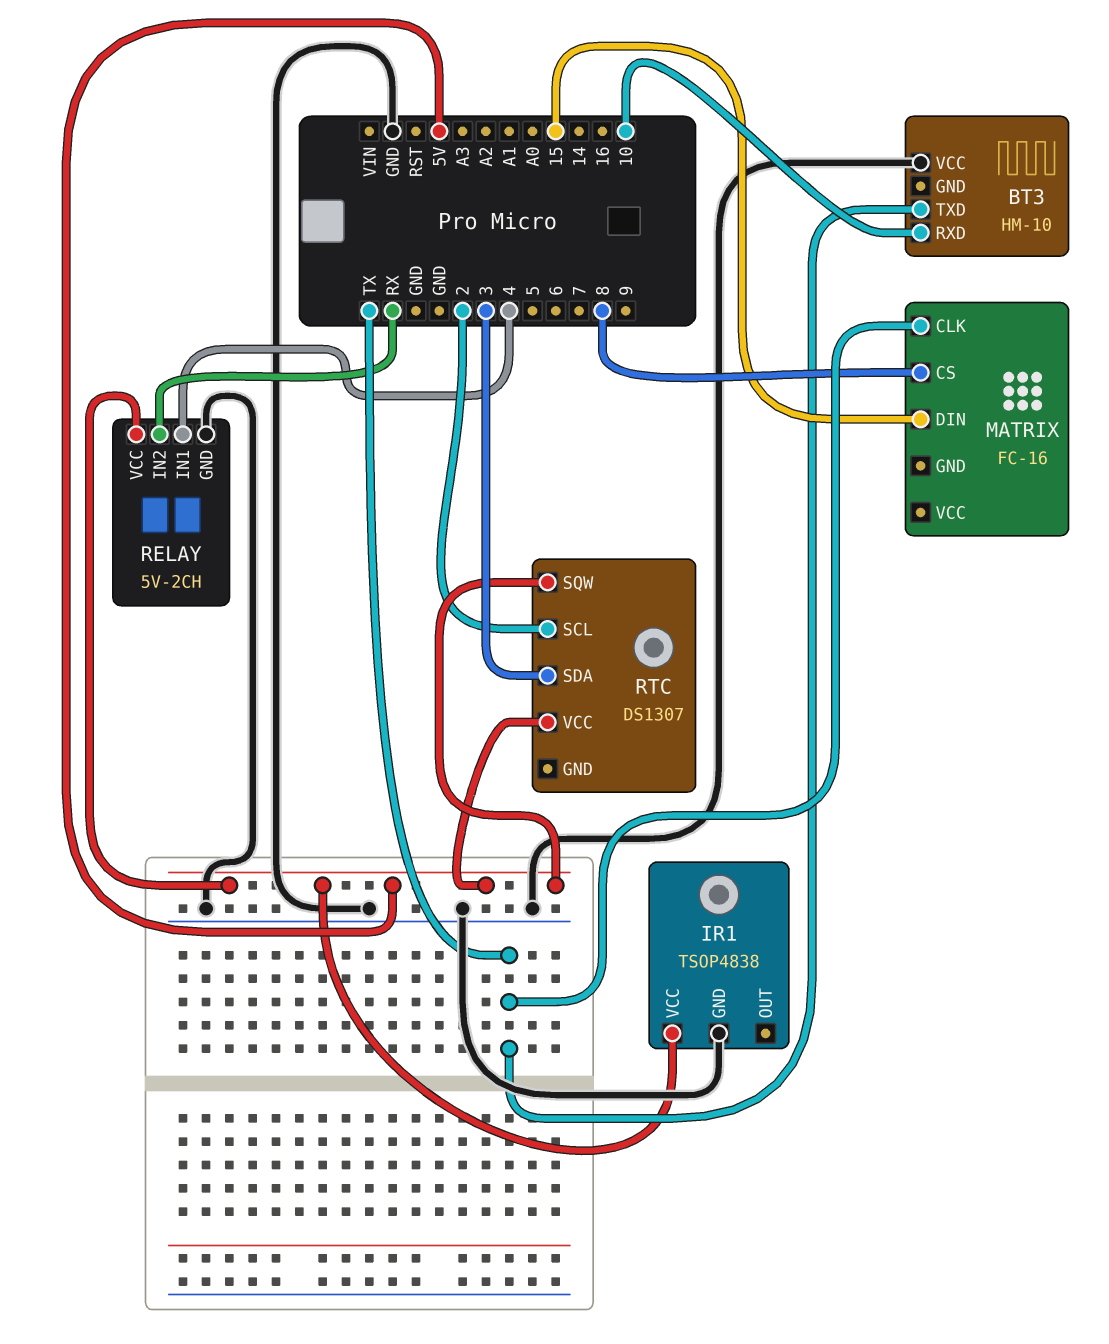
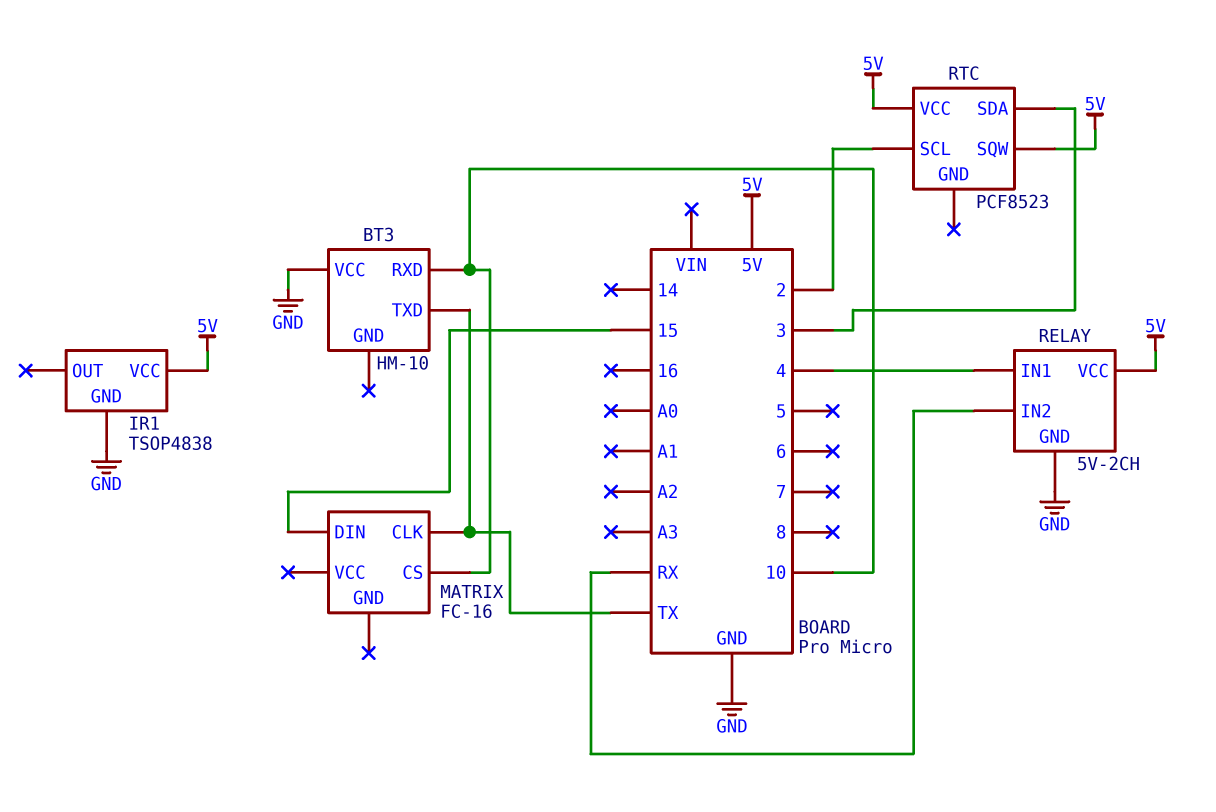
MATRIX pin CS: 8 -> 10
RTC: DS1307 -> PCF8523

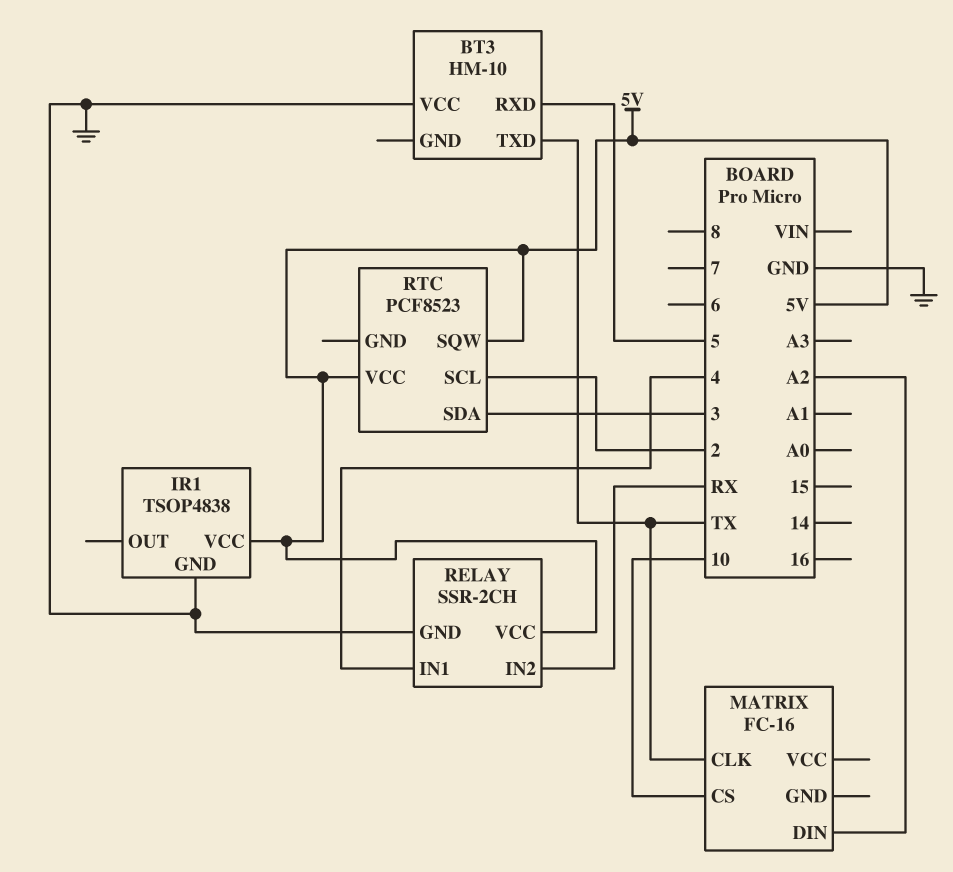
BT3 pin RXD: 10 -> 5
MATRIX pin DIN: 15 -> A2
RELAY: 5V-2CH -> SSR-2CH

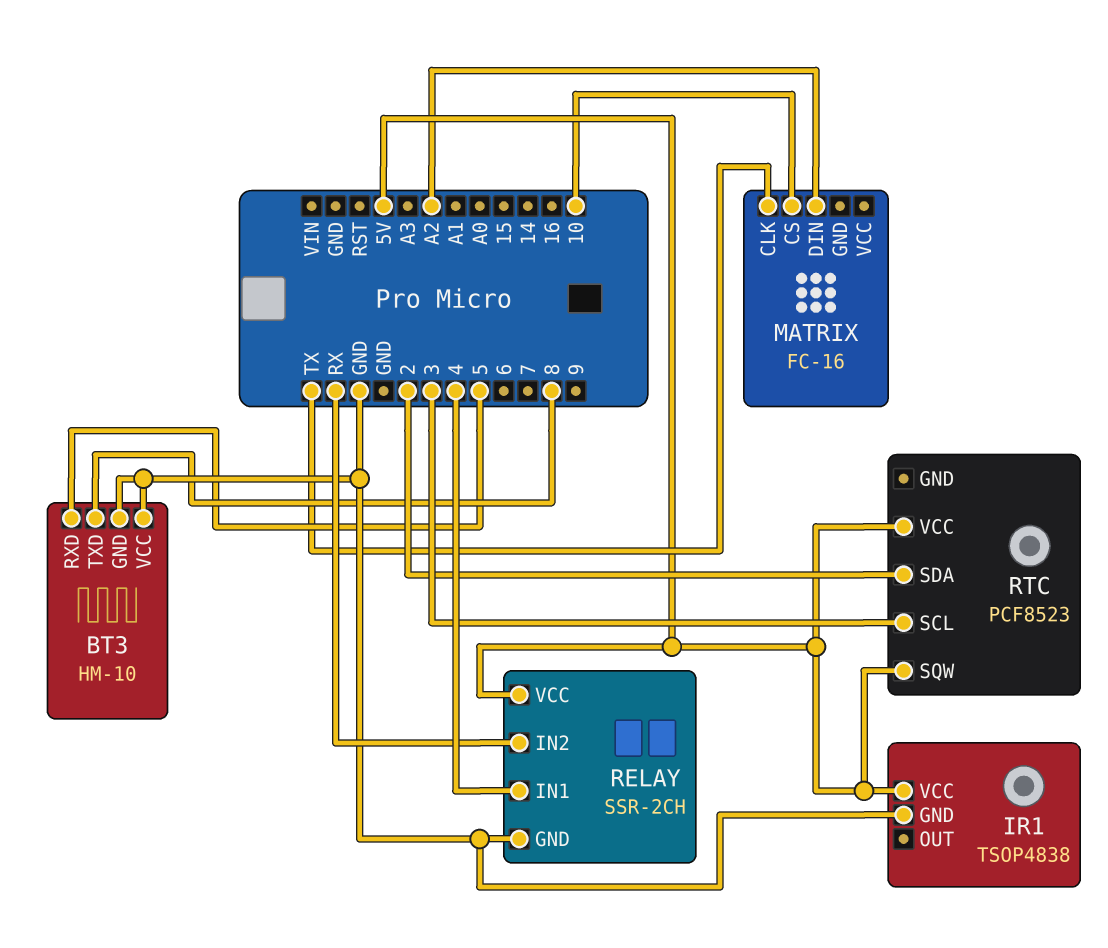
BT3 pin GND: none -> GND
BT3 pin TXD: TX -> 8
RTC pin SCL: 2 -> 3
RTC pin SDA: 3 -> 2

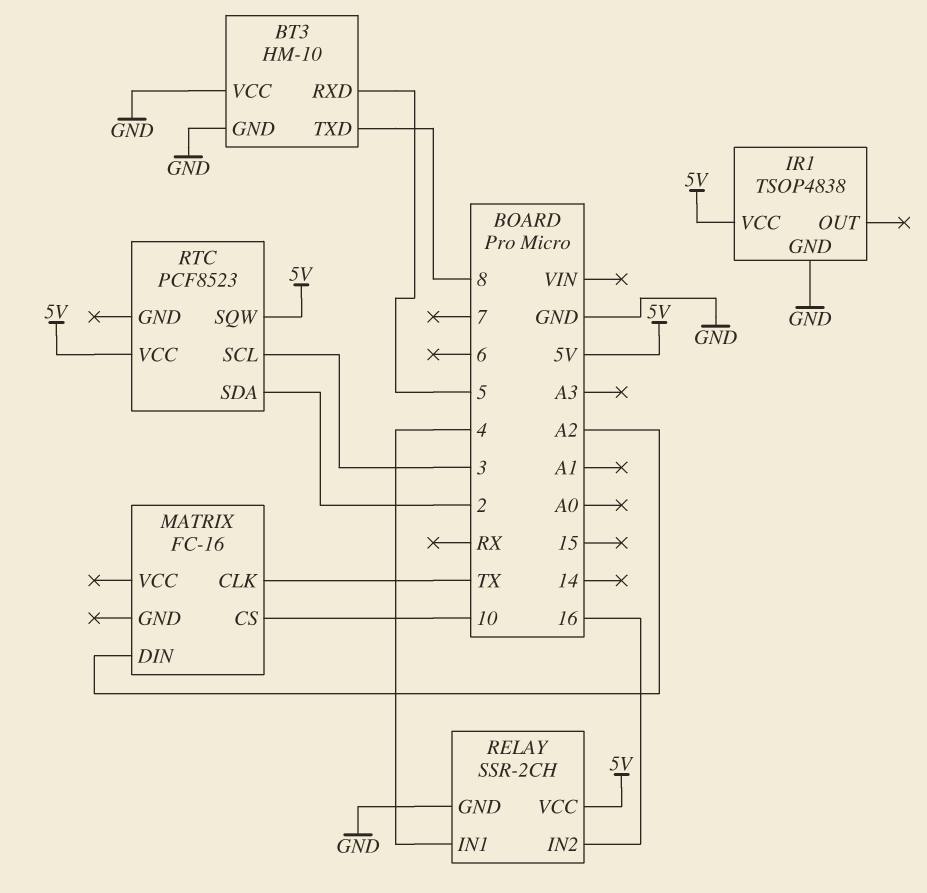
RELAY pin IN2: RX -> 16

